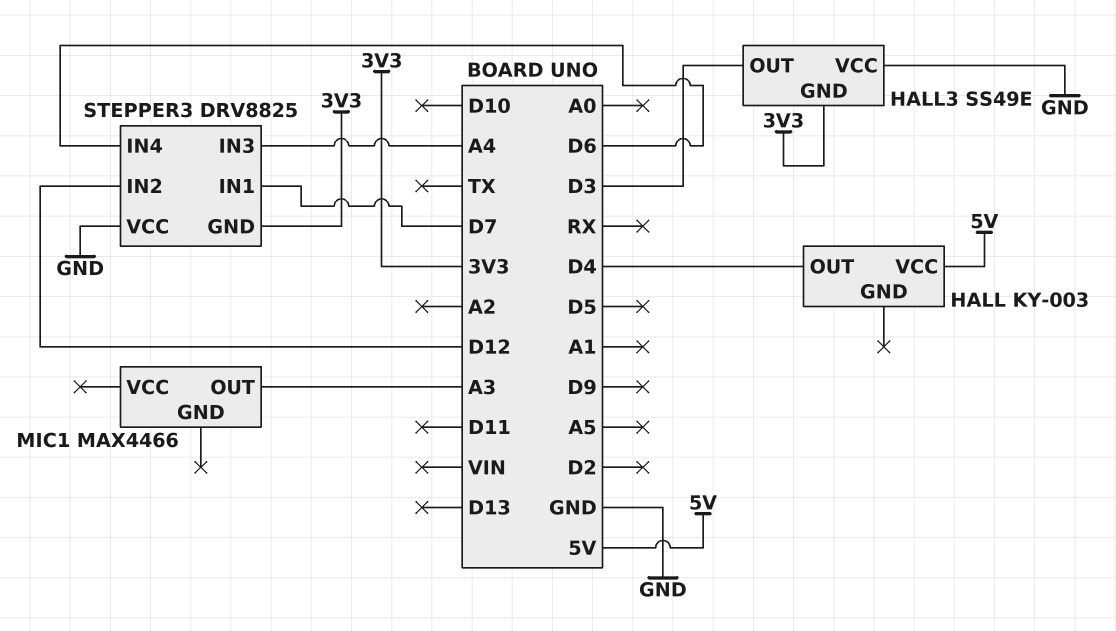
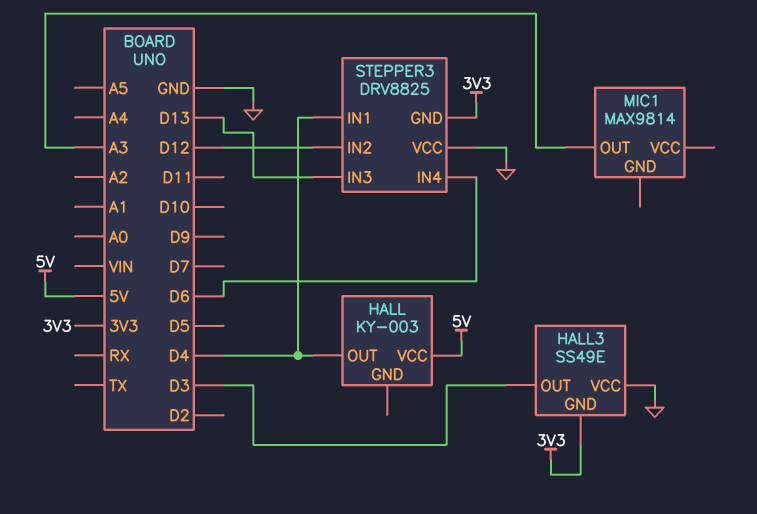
MIC1: MAX4466 -> MAX9814
STEPPER3 pin IN1: D7 -> D4
STEPPER3 pin IN3: A4 -> D13

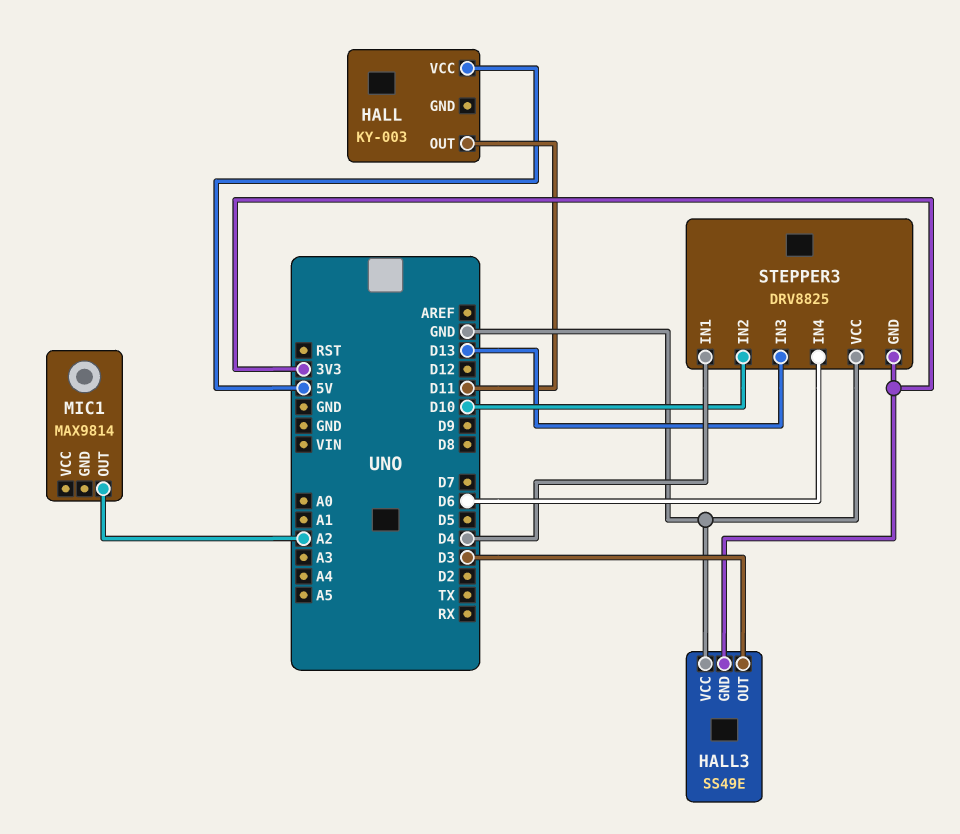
HALL pin OUT: D4 -> D11
MIC1 pin OUT: A3 -> A2
STEPPER3 pin IN2: D12 -> D10

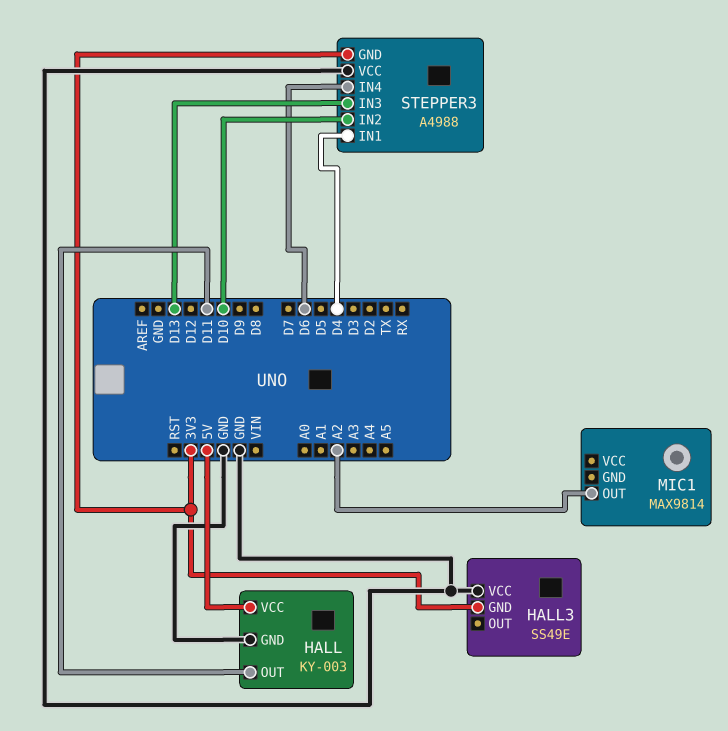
HALL pin GND: none -> GND
HALL3 pin OUT: D3 -> none
STEPPER3: DRV8825 -> A4988

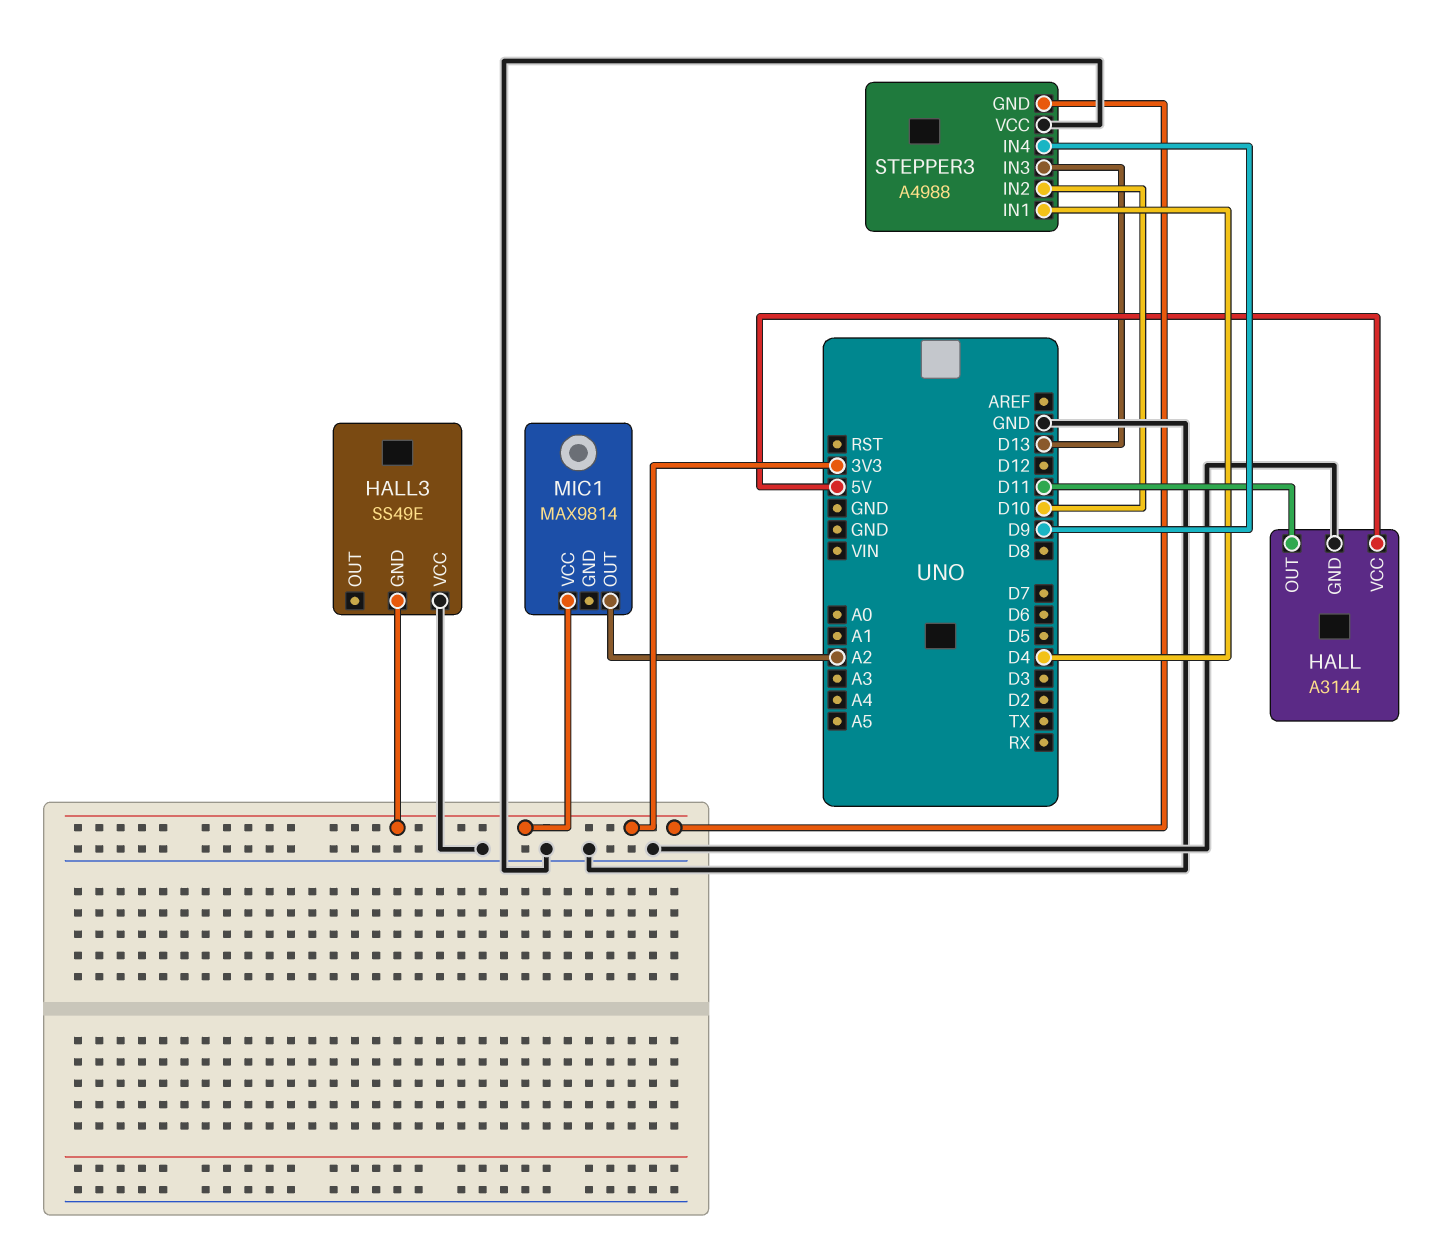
HALL: KY-003 -> A3144
MIC1 pin VCC: none -> 3V3
STEPPER3 pin IN4: D6 -> D9

